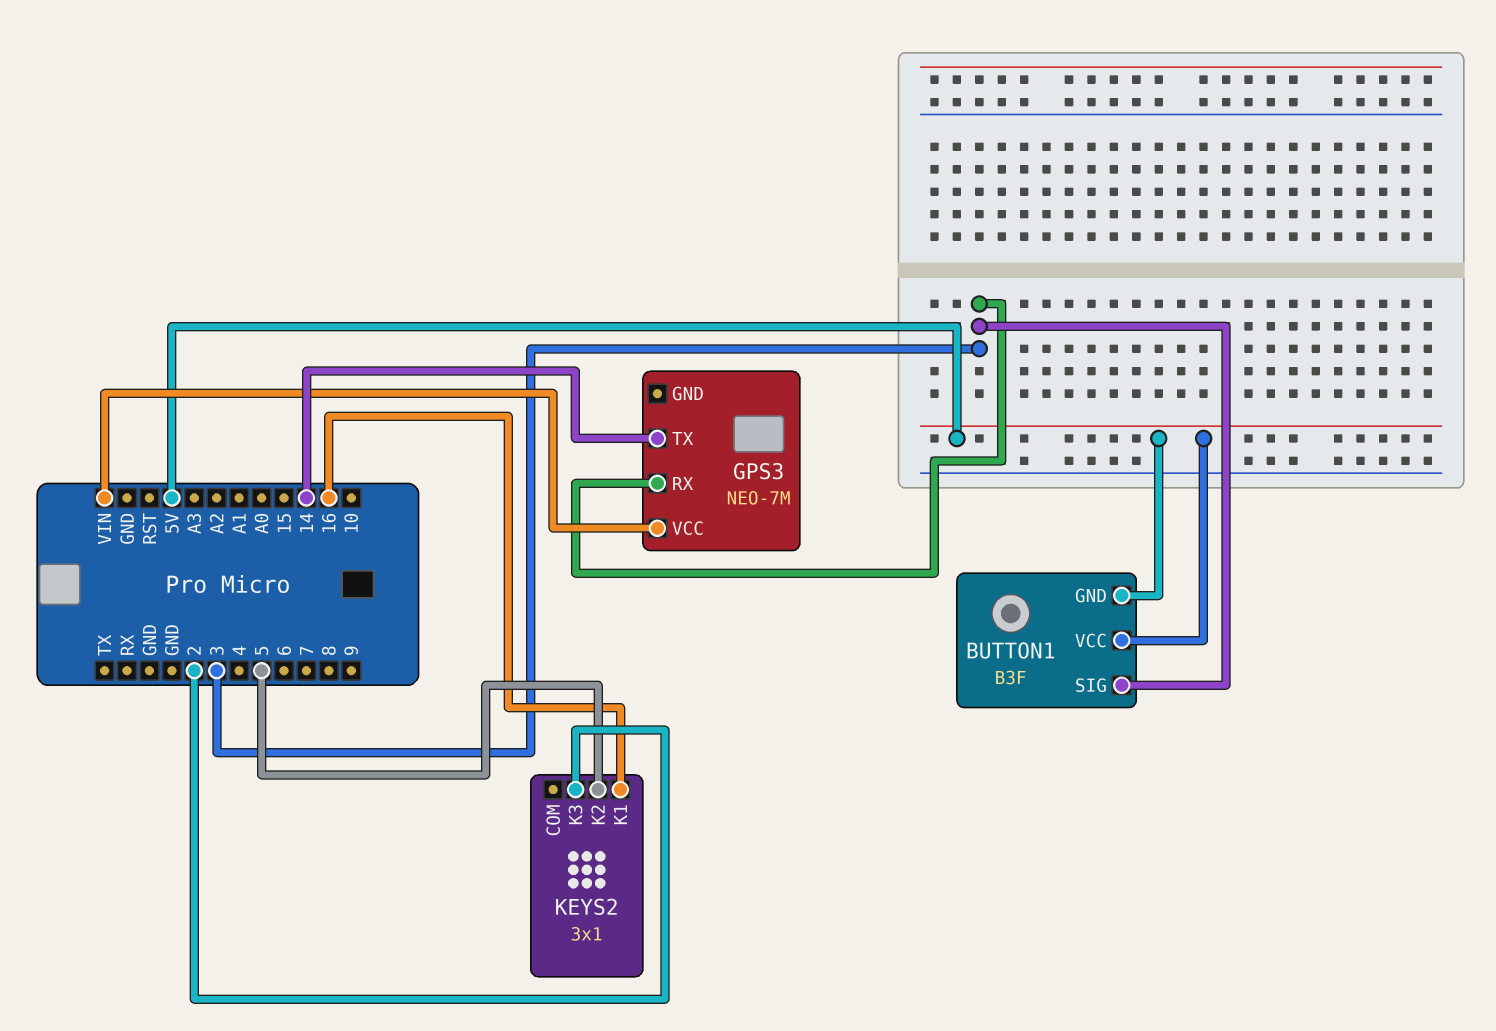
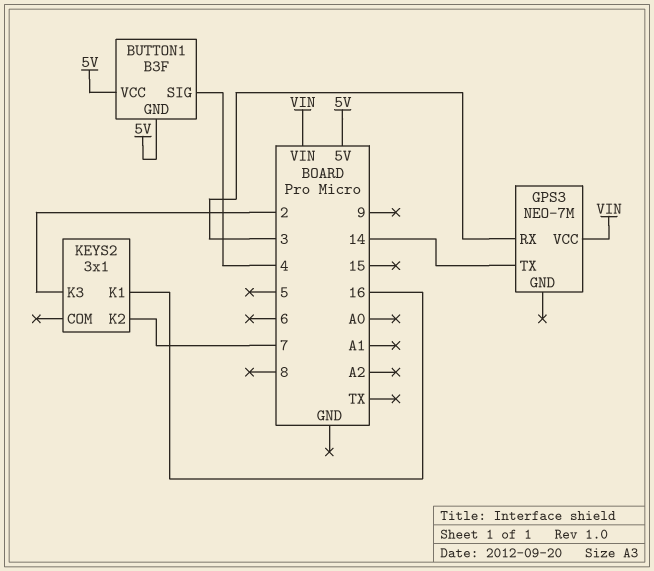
BUTTON1 pin SIG: 3 -> 4
KEYS2 pin K2: 5 -> 7

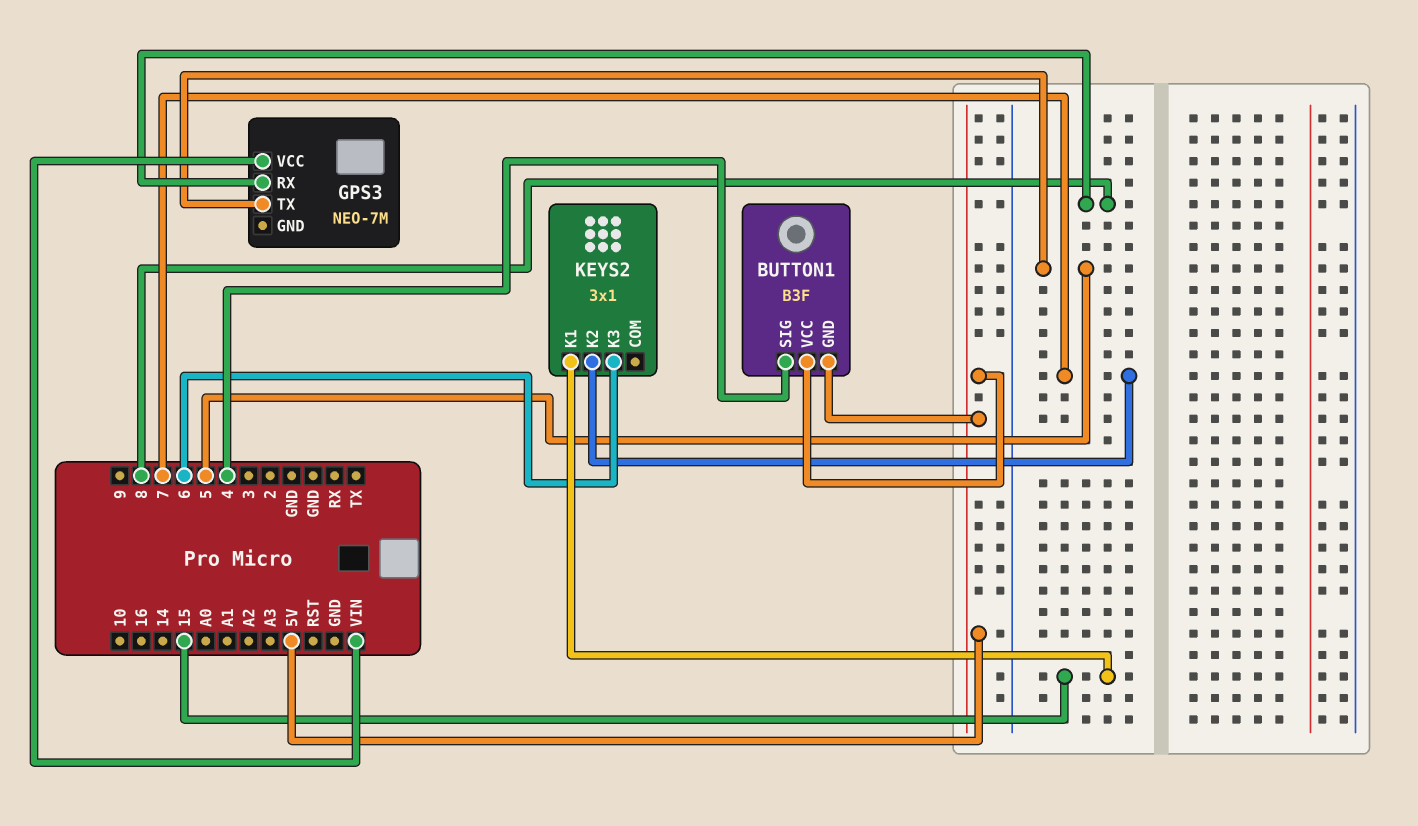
GPS3 pin RX: 3 -> 8
GPS3 pin TX: 14 -> 5
KEYS2 pin K1: 16 -> 15
KEYS2 pin K3: 2 -> 6

